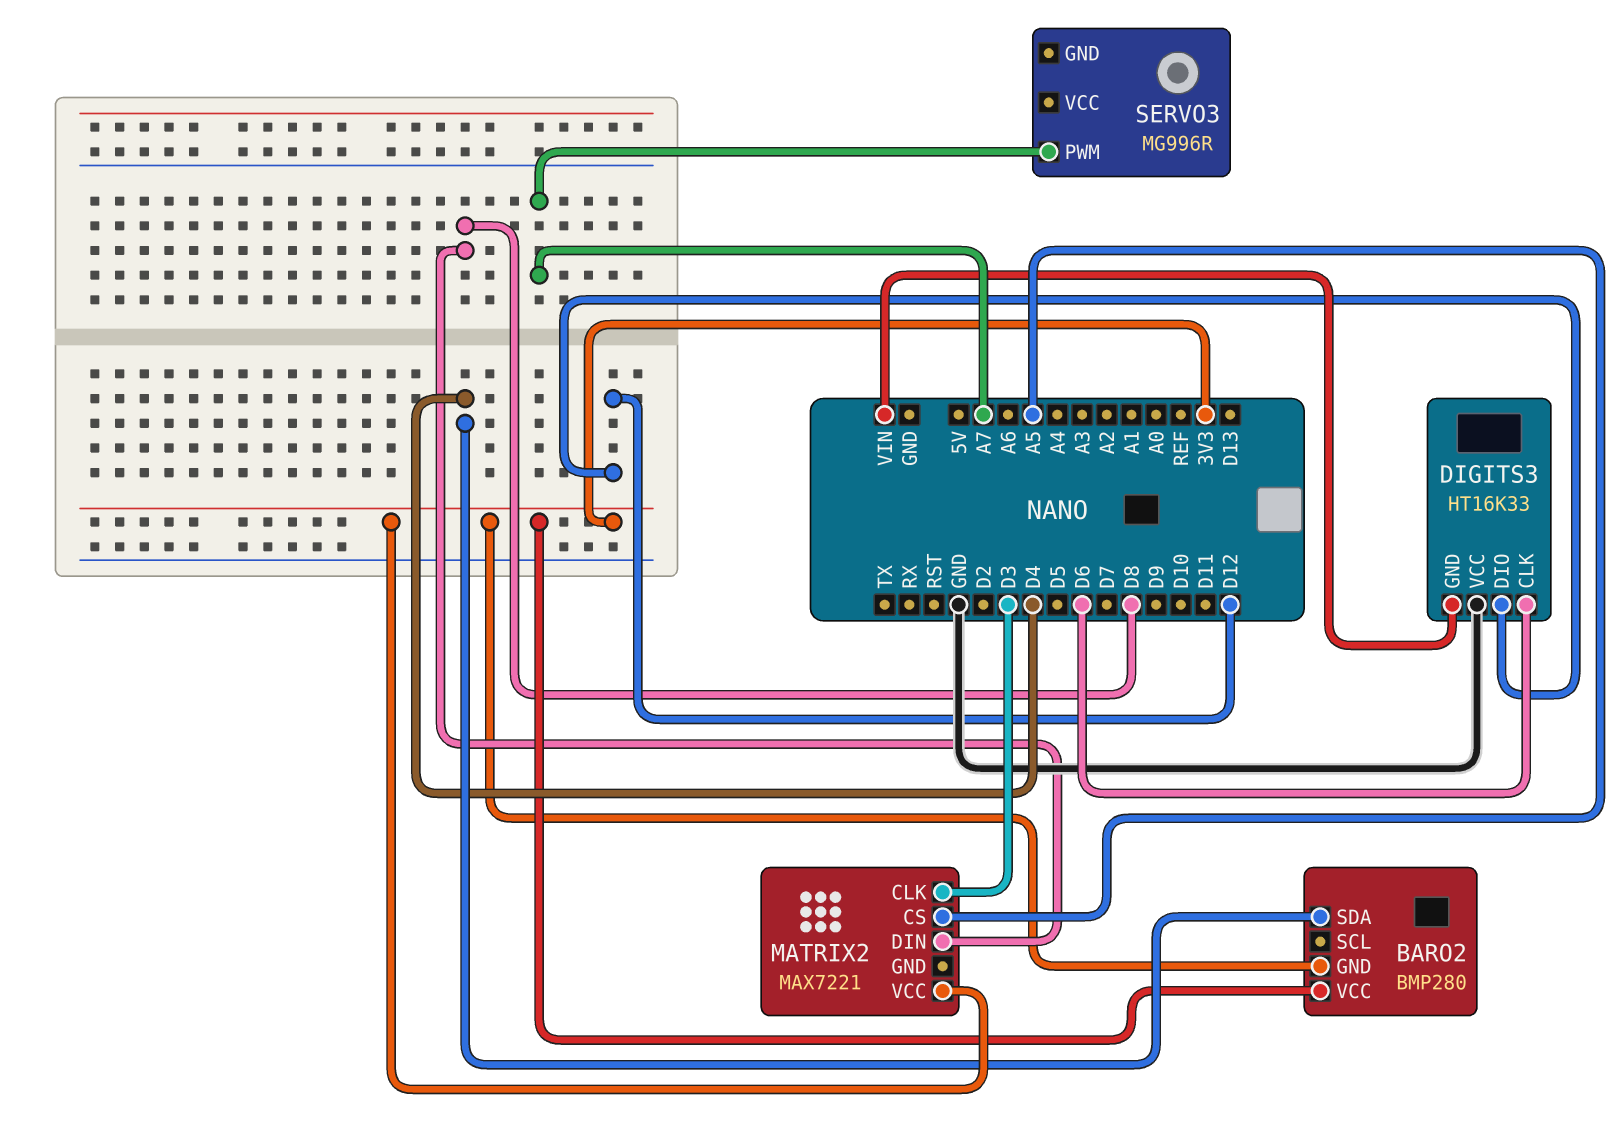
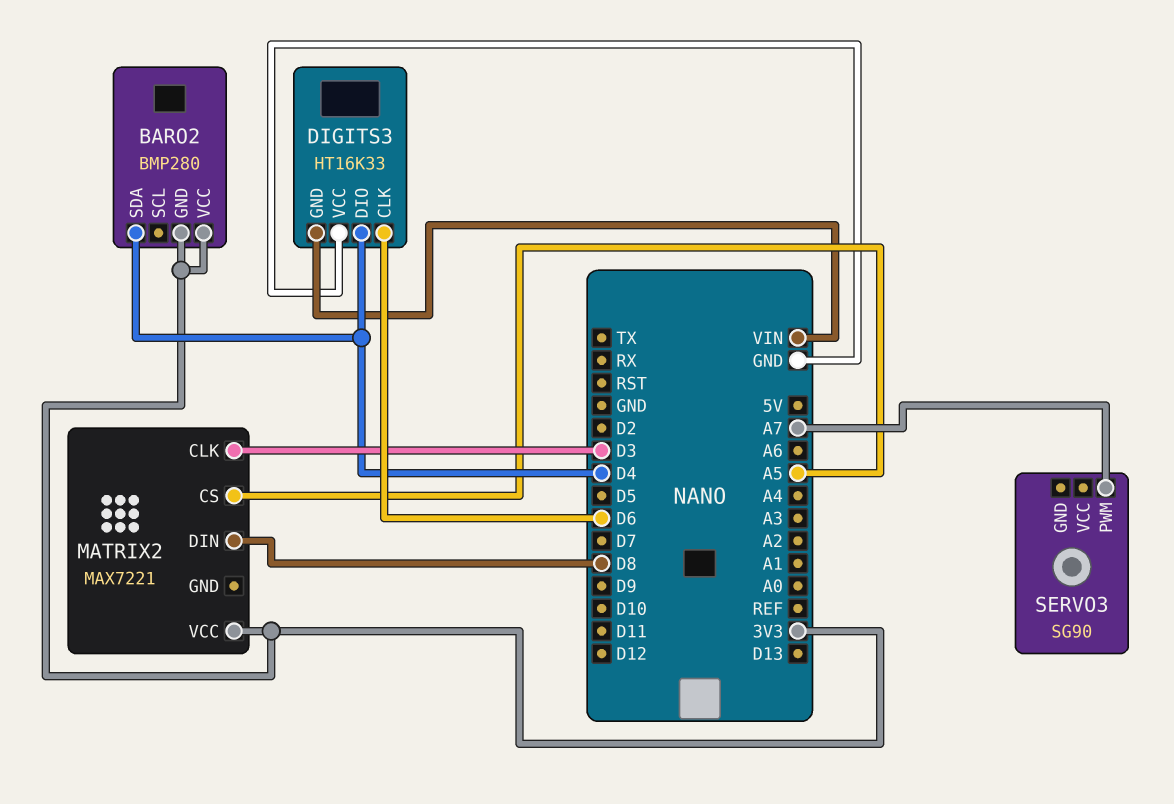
DIGITS3 pin DIO: D12 -> D4
SERVO3: MG996R -> SG90

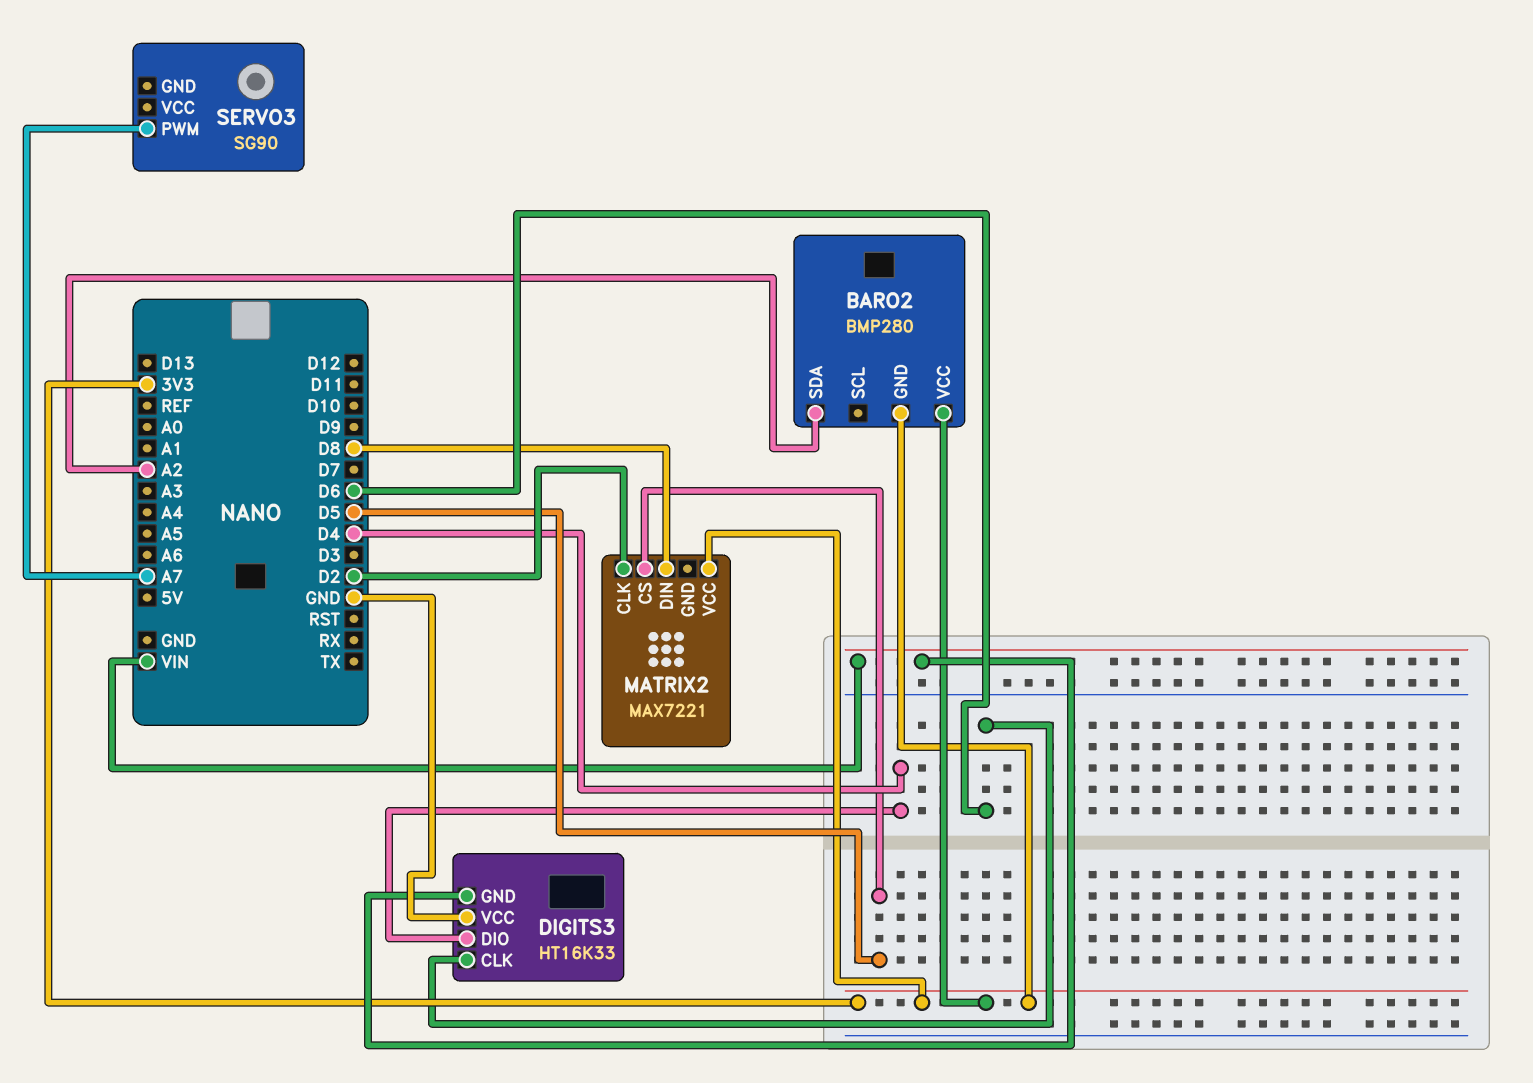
BARO2 pin SDA: D4 -> A2
MATRIX2 pin CLK: D3 -> D2
MATRIX2 pin CS: A5 -> D5

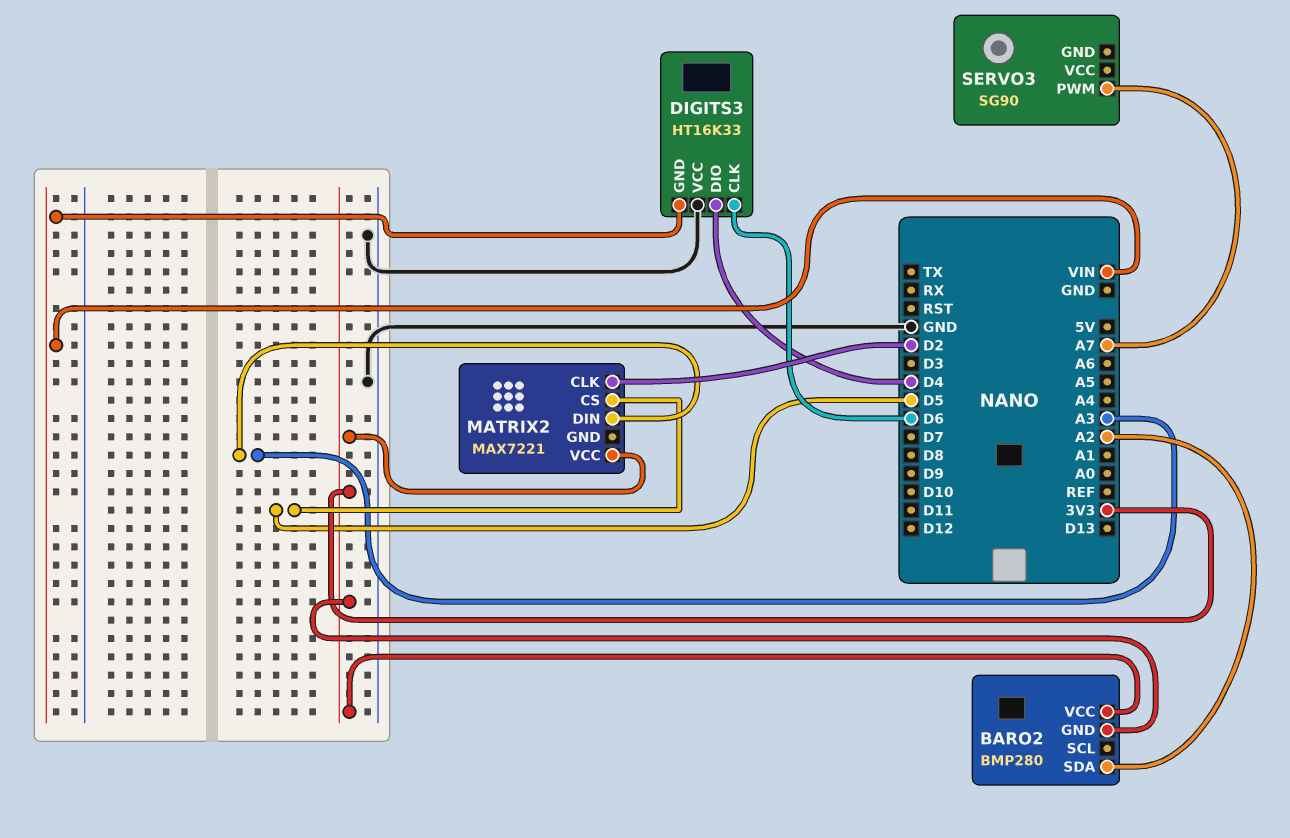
MATRIX2 pin DIN: D8 -> A3

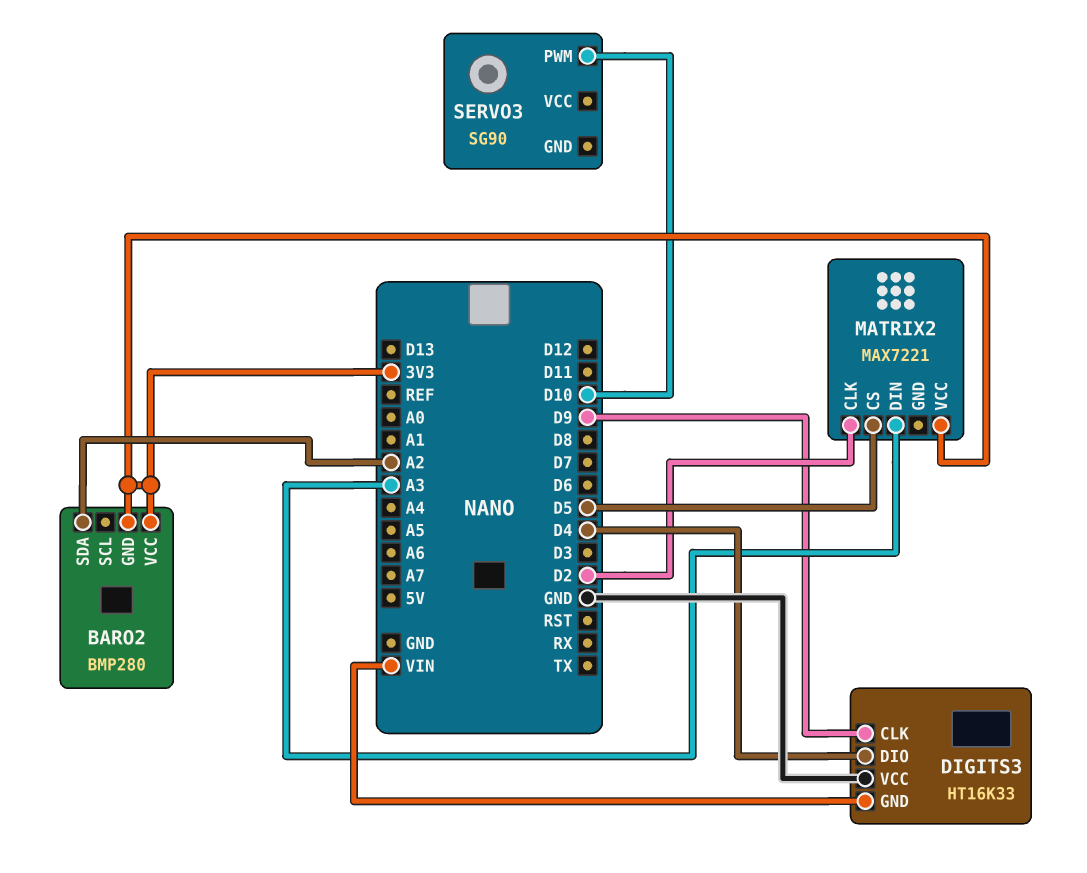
DIGITS3 pin CLK: D6 -> D9
SERVO3 pin PWM: A7 -> D10

